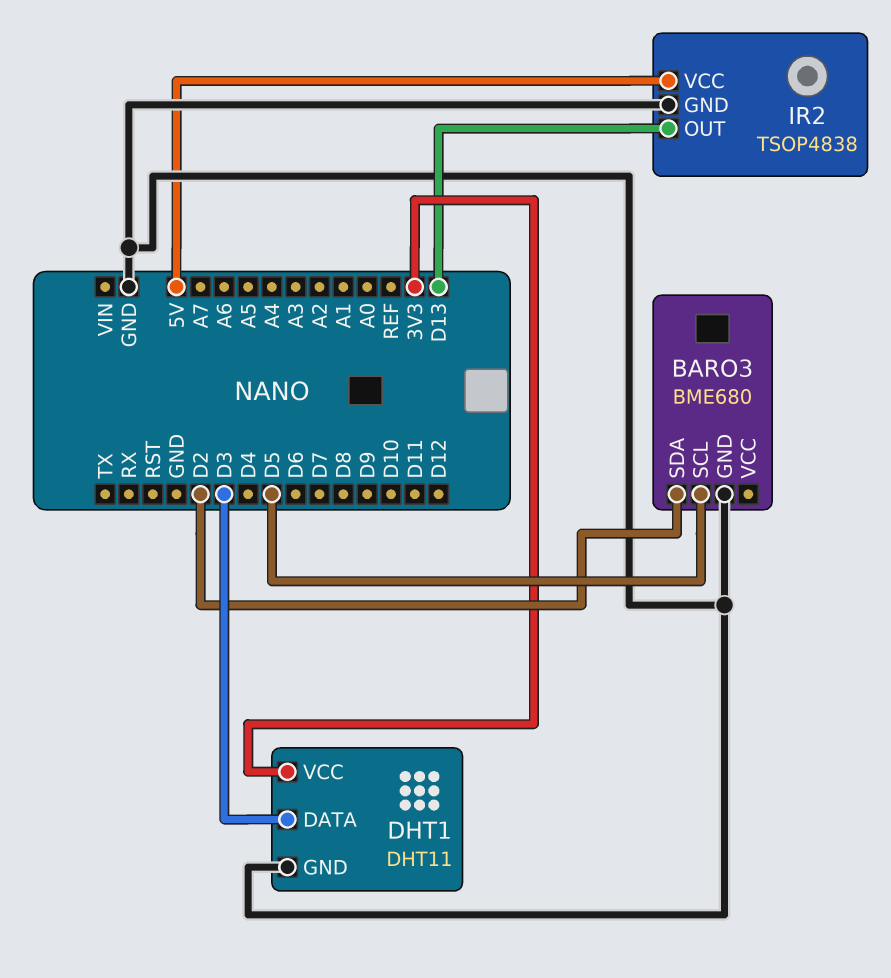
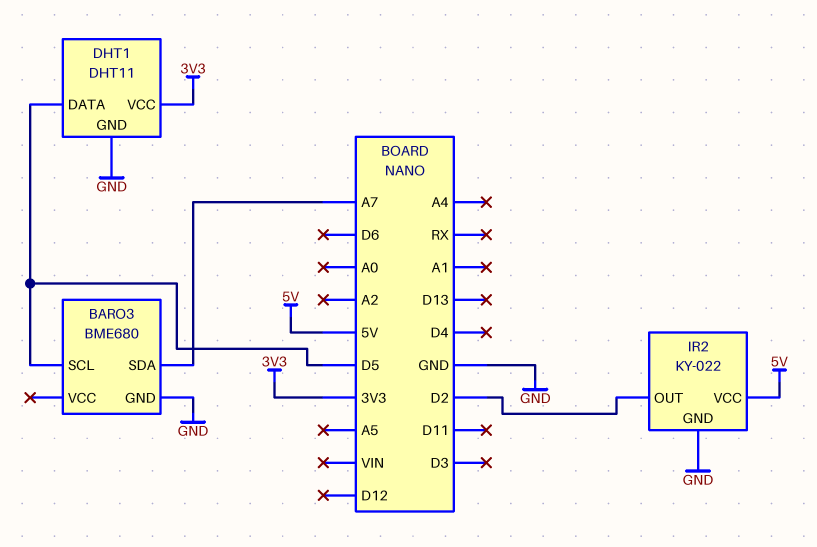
BARO3 pin SDA: D2 -> A7
DHT1 pin DATA: D3 -> D5
IR2: TSOP4838 -> KY-022
IR2 pin OUT: D13 -> D2

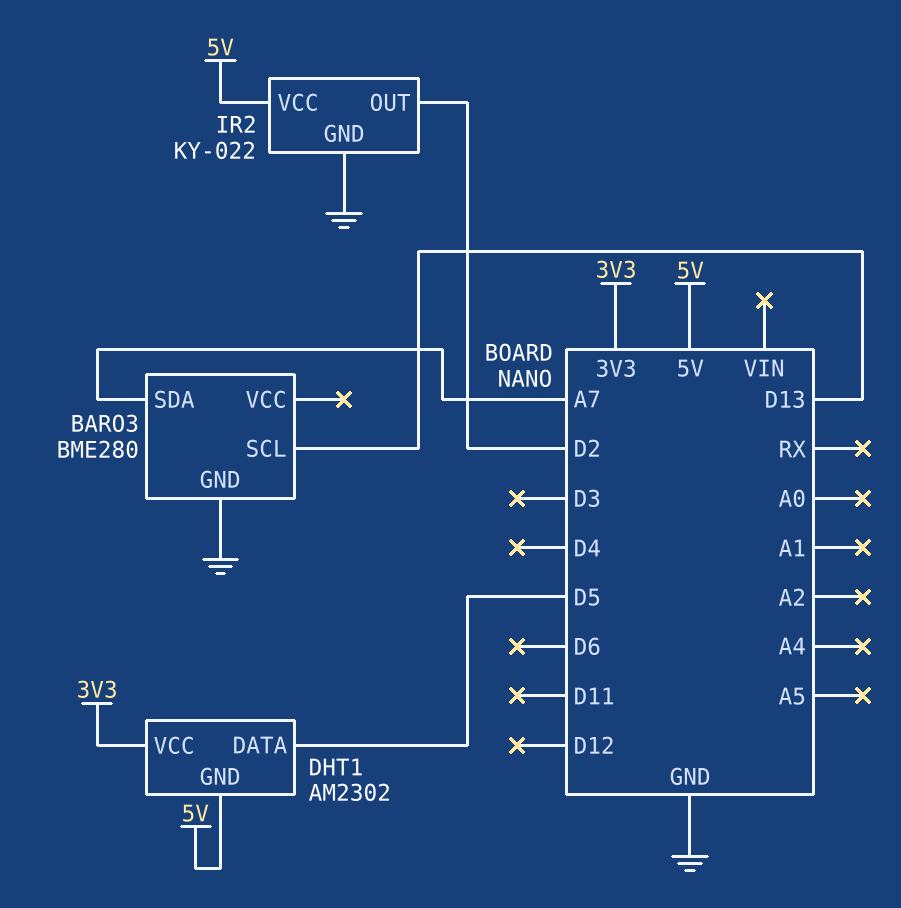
BARO3: BME680 -> BME280
BARO3 pin SCL: D5 -> D13
DHT1: DHT11 -> AM2302
DHT1 pin GND: GND -> 5V

